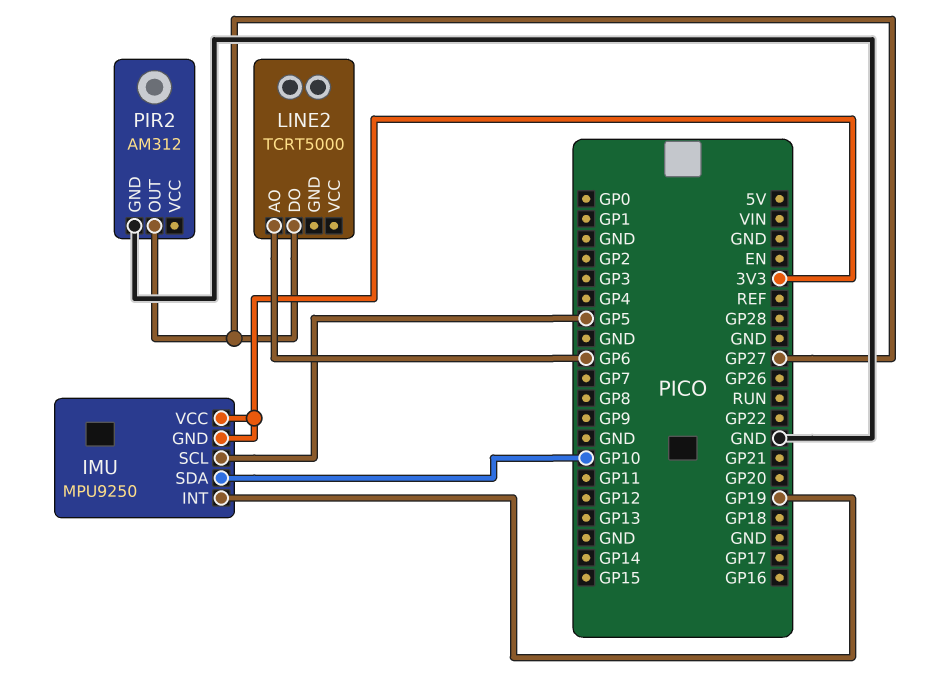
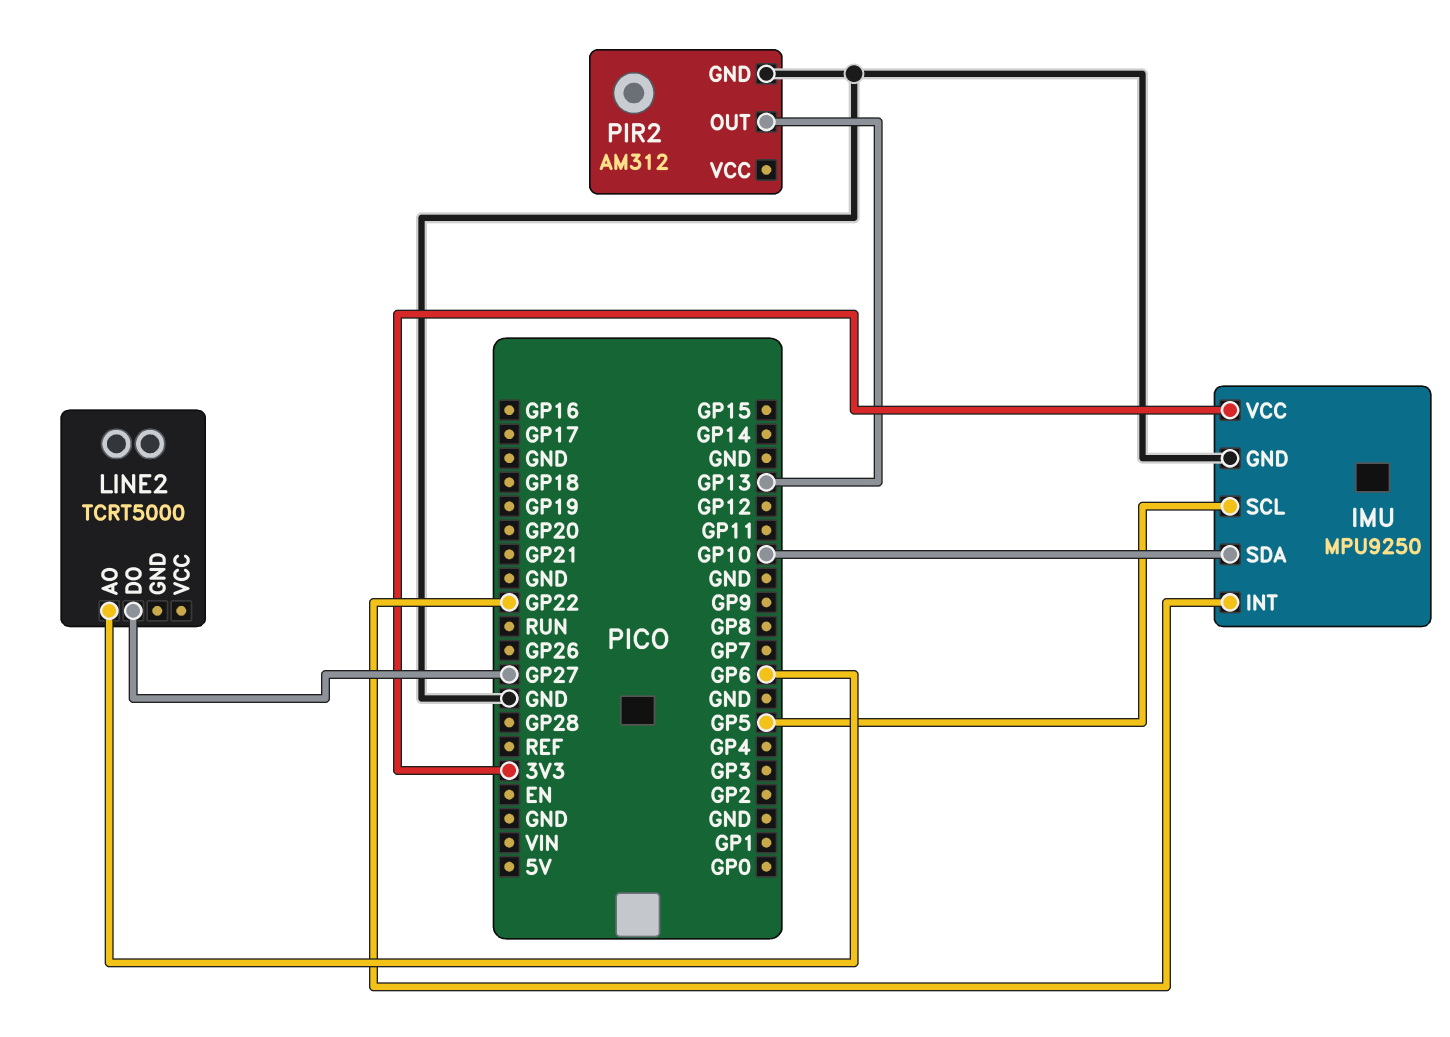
IMU pin GND: 3V3 -> GND
IMU pin INT: GP19 -> GP22
PIR2 pin OUT: GP27 -> GP13

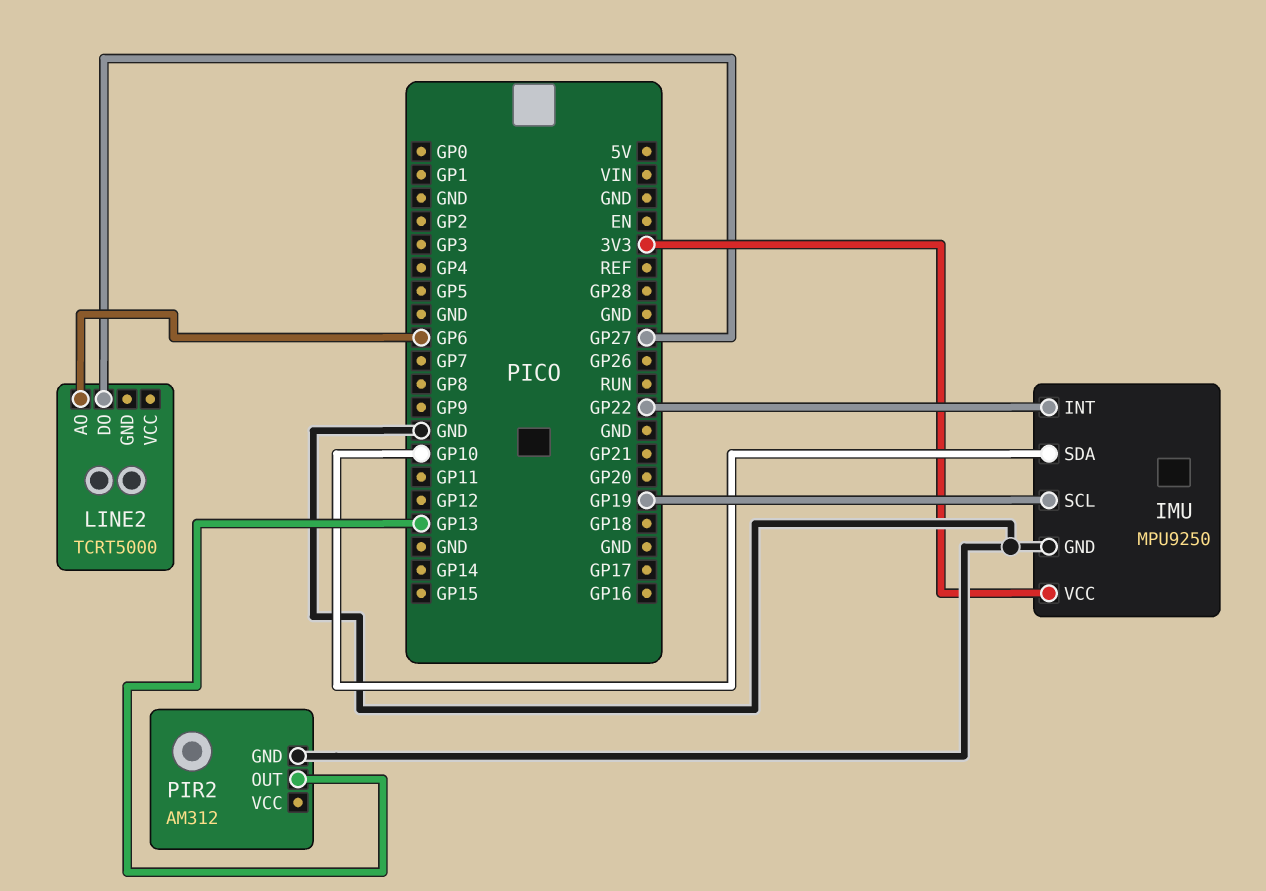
IMU pin SCL: GP5 -> GP19

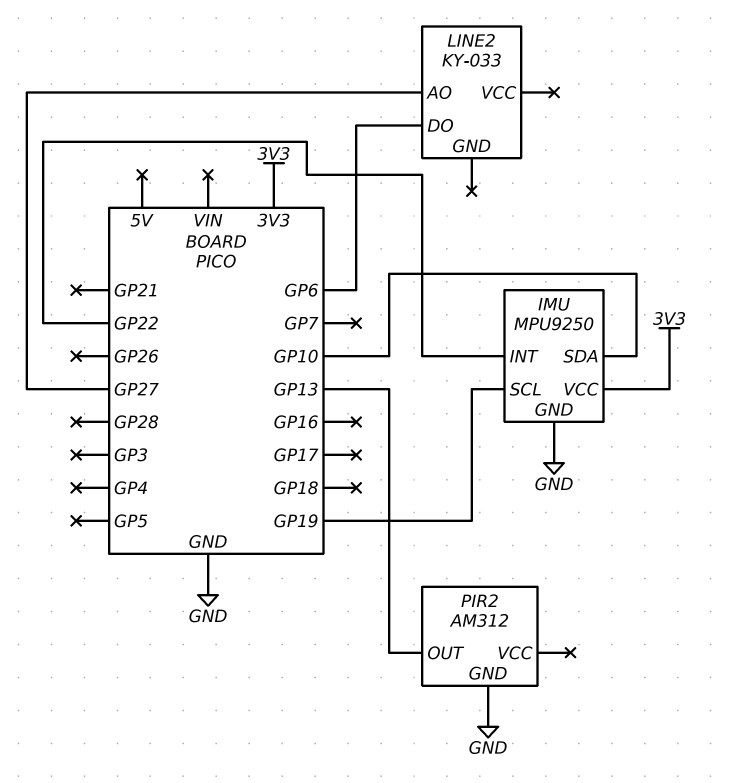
LINE2: TCRT5000 -> KY-033
LINE2 pin AO: GP6 -> GP27
LINE2 pin DO: GP27 -> GP6

